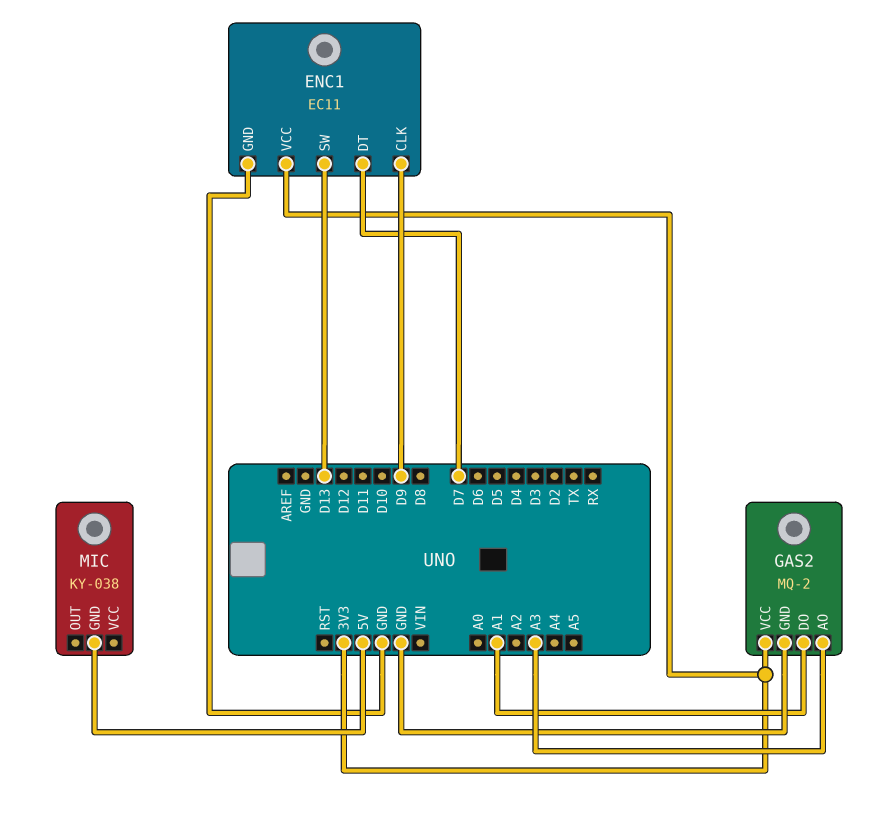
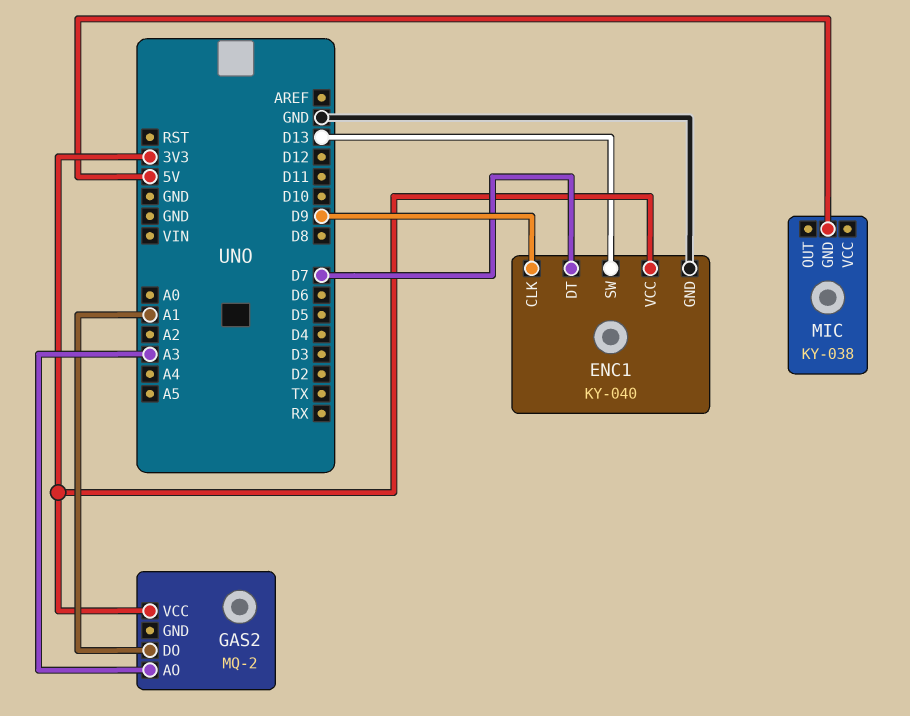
ENC1: EC11 -> KY-040
GAS2 pin GND: GND -> none

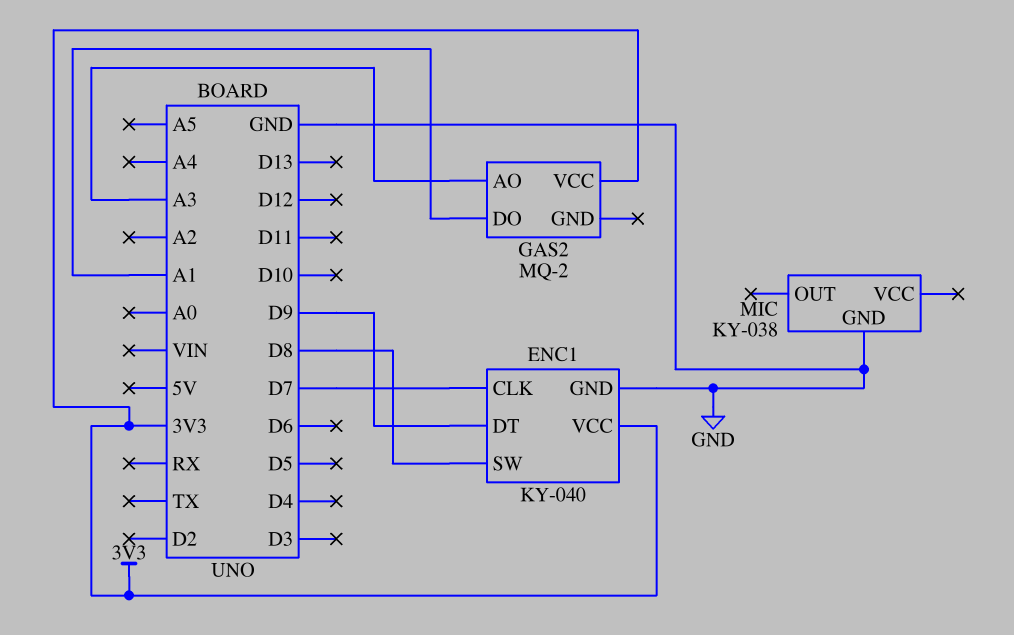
ENC1 pin CLK: D9 -> D7
ENC1 pin DT: D7 -> D9
ENC1 pin SW: D13 -> D8
MIC pin GND: 5V -> GND

